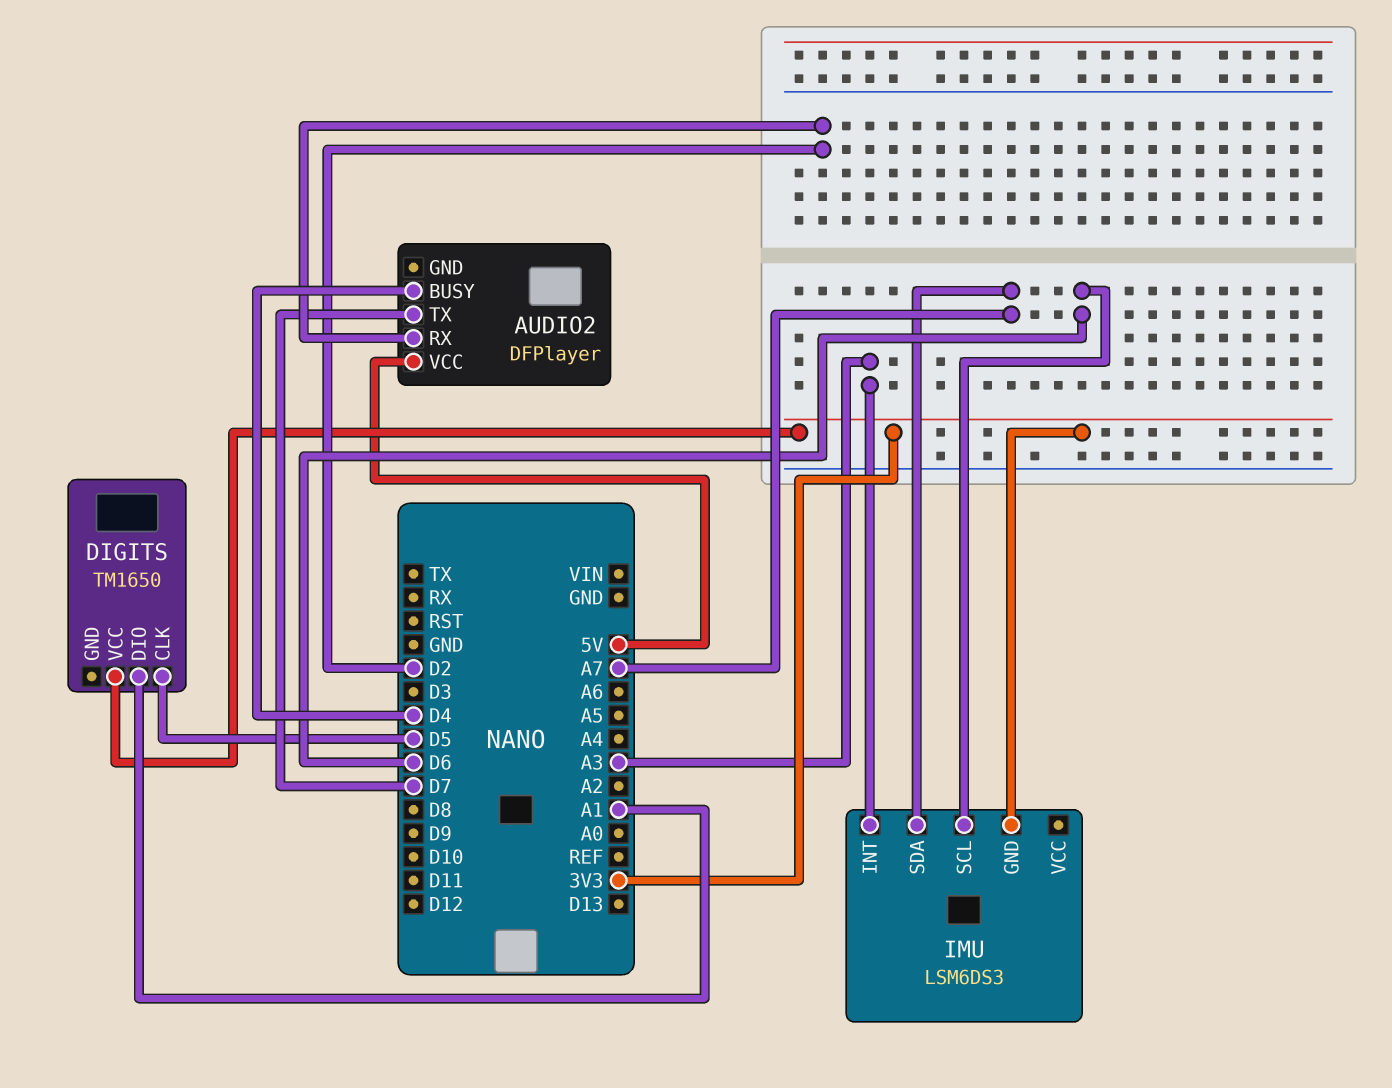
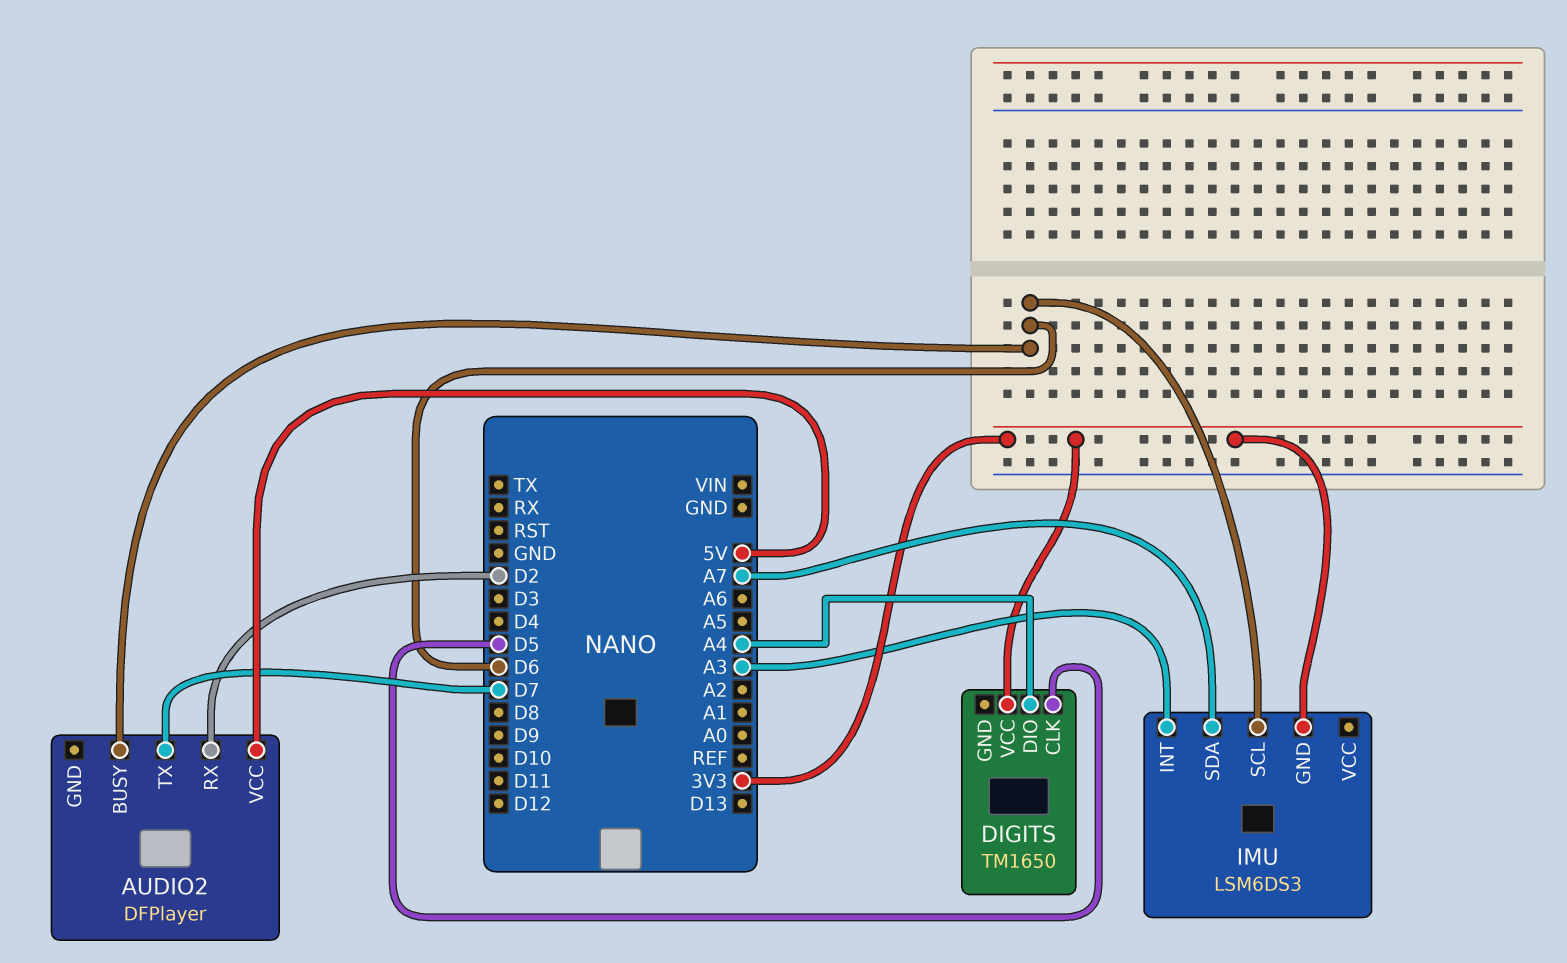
AUDIO2 pin BUSY: D4 -> D6
DIGITS pin DIO: A1 -> A4

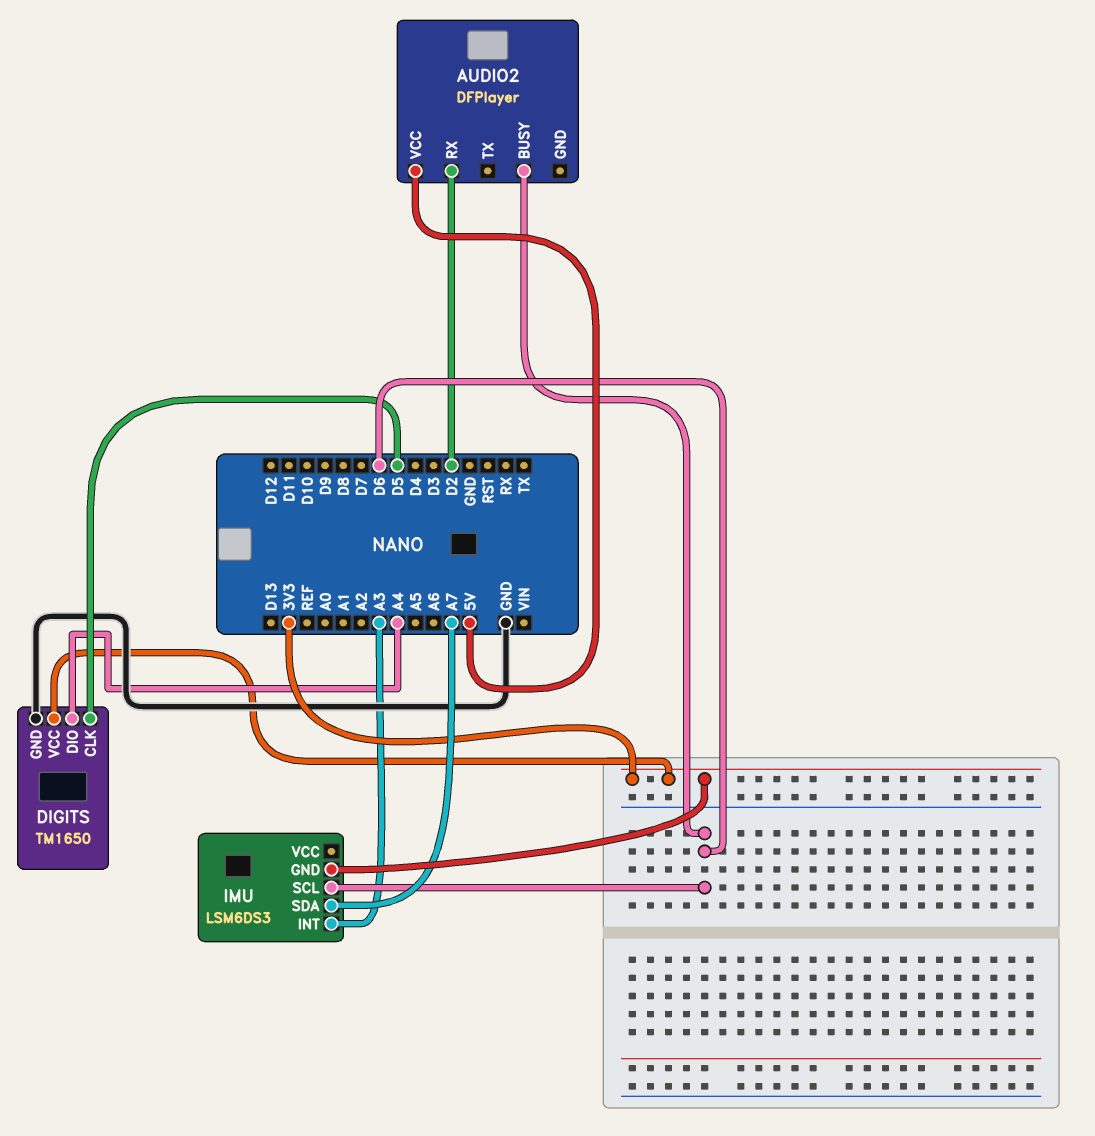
AUDIO2 pin TX: D7 -> none
DIGITS pin GND: none -> GND

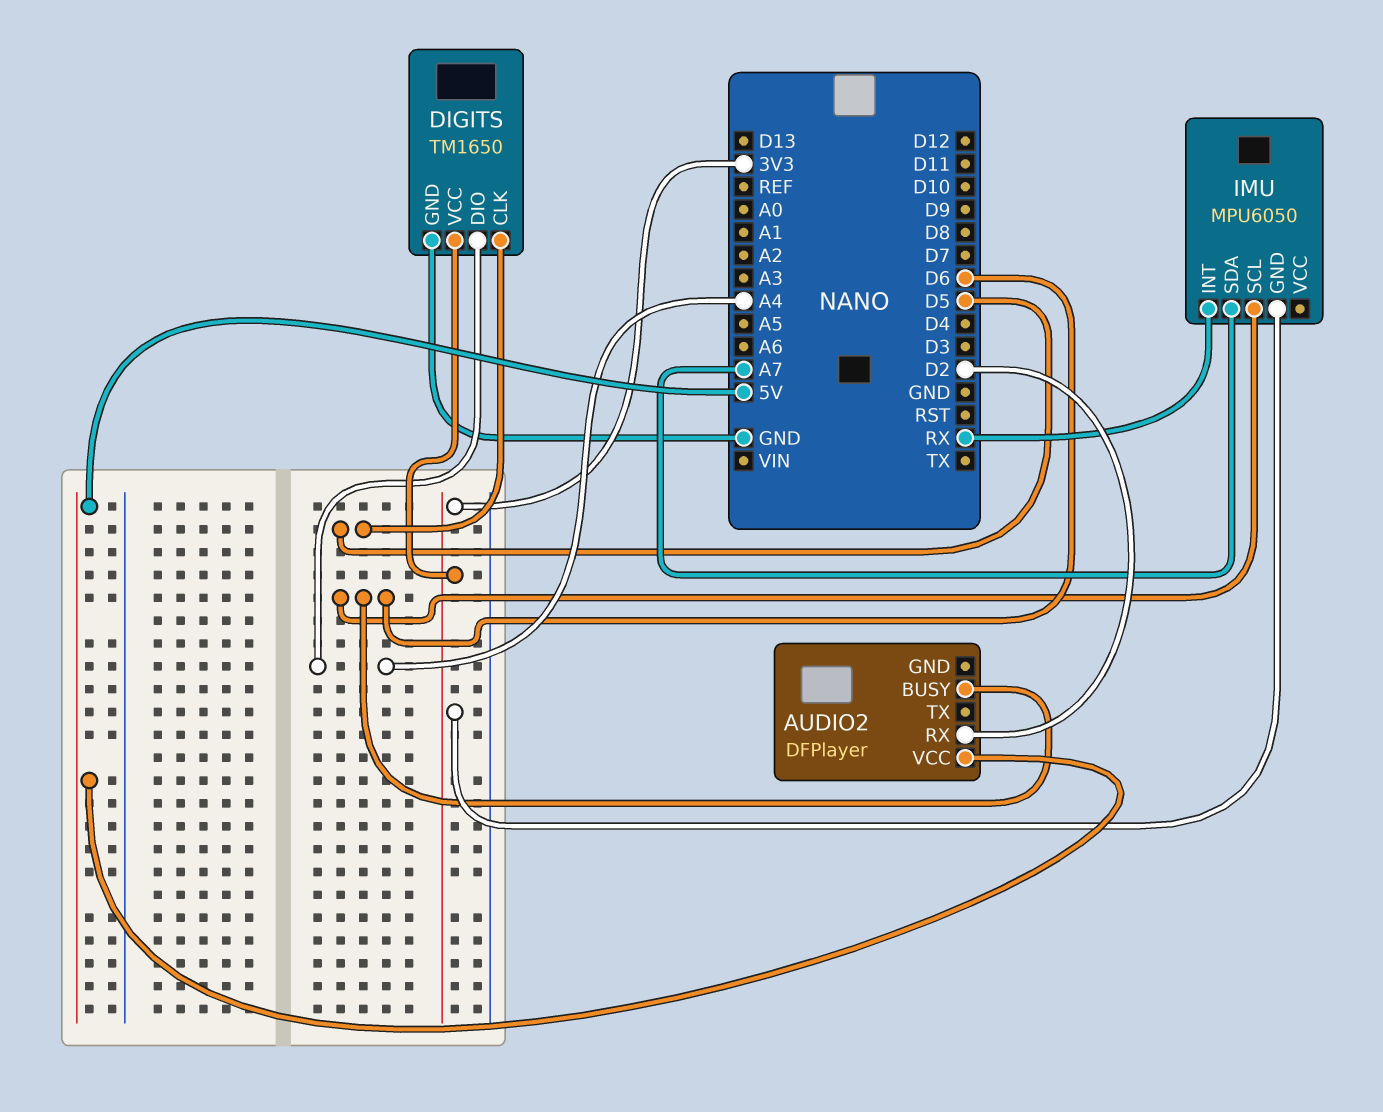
IMU: LSM6DS3 -> MPU6050
IMU pin INT: A3 -> RX

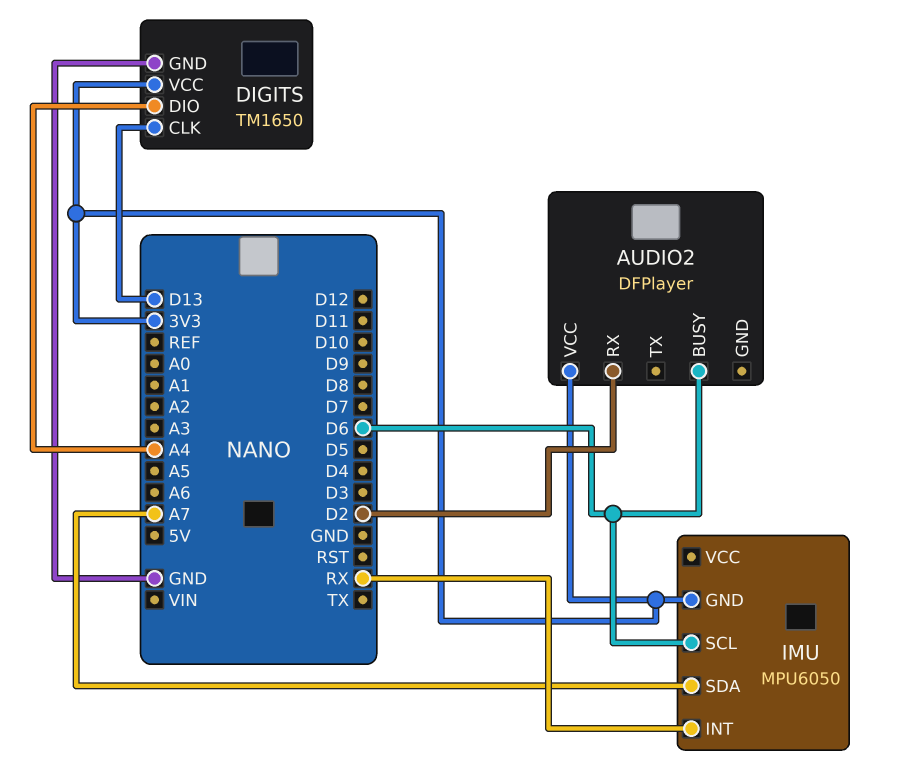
AUDIO2 pin VCC: 5V -> 3V3
DIGITS pin CLK: D5 -> D13

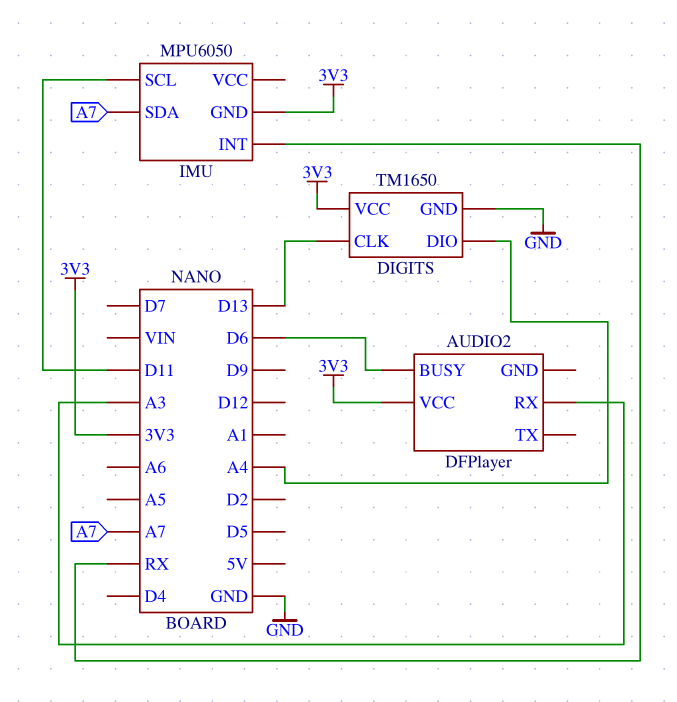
AUDIO2 pin RX: D2 -> A3
IMU pin SCL: D6 -> D11

